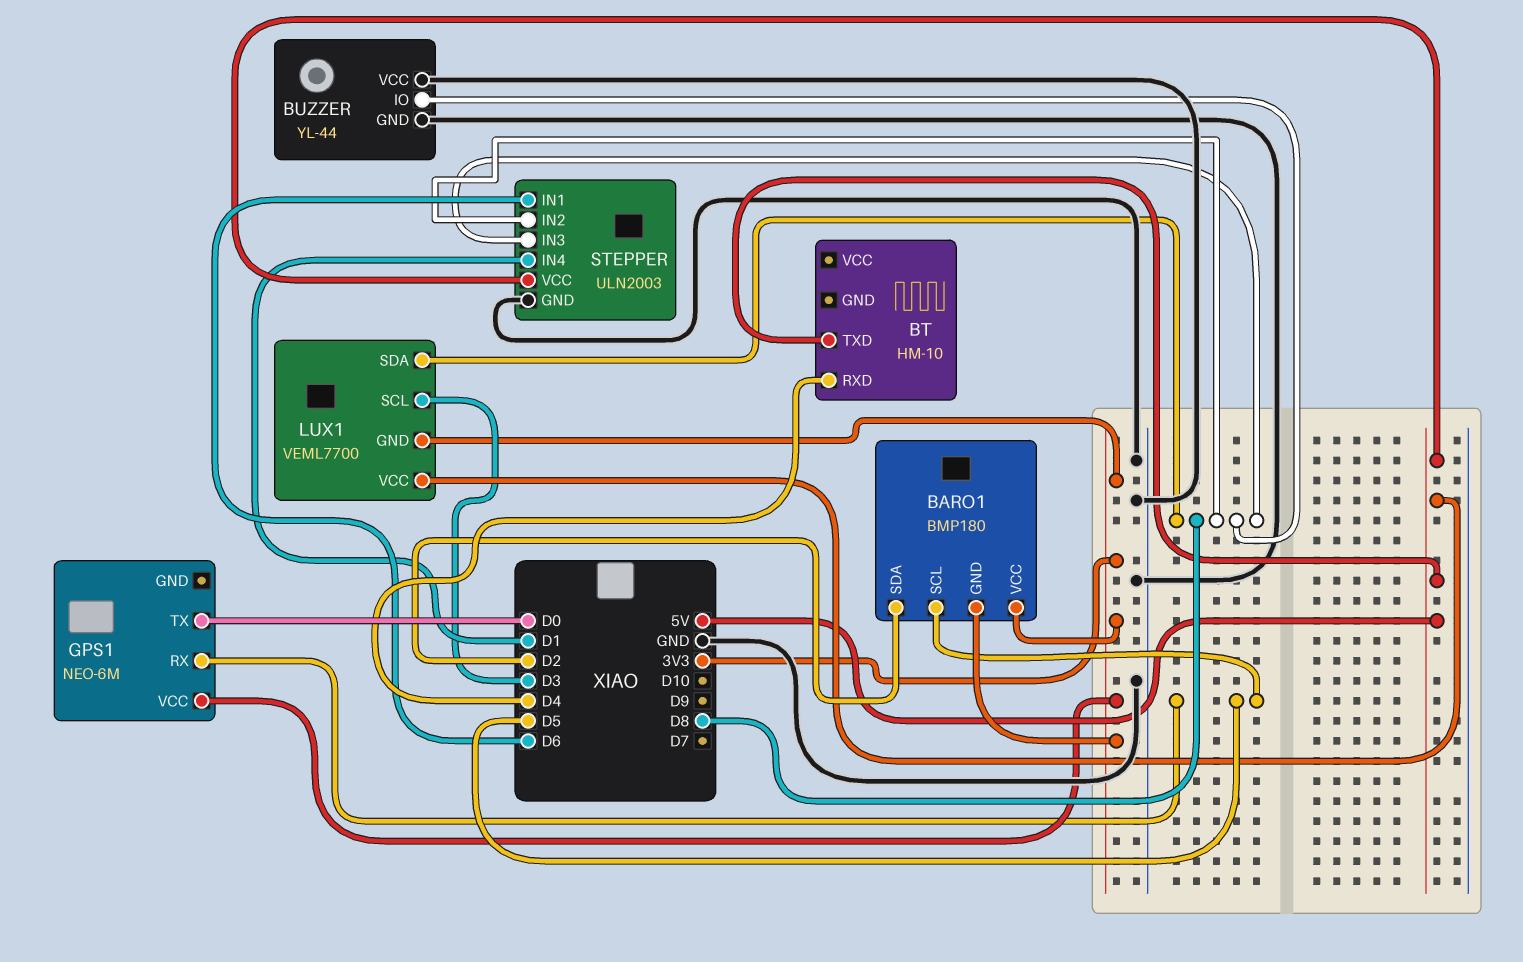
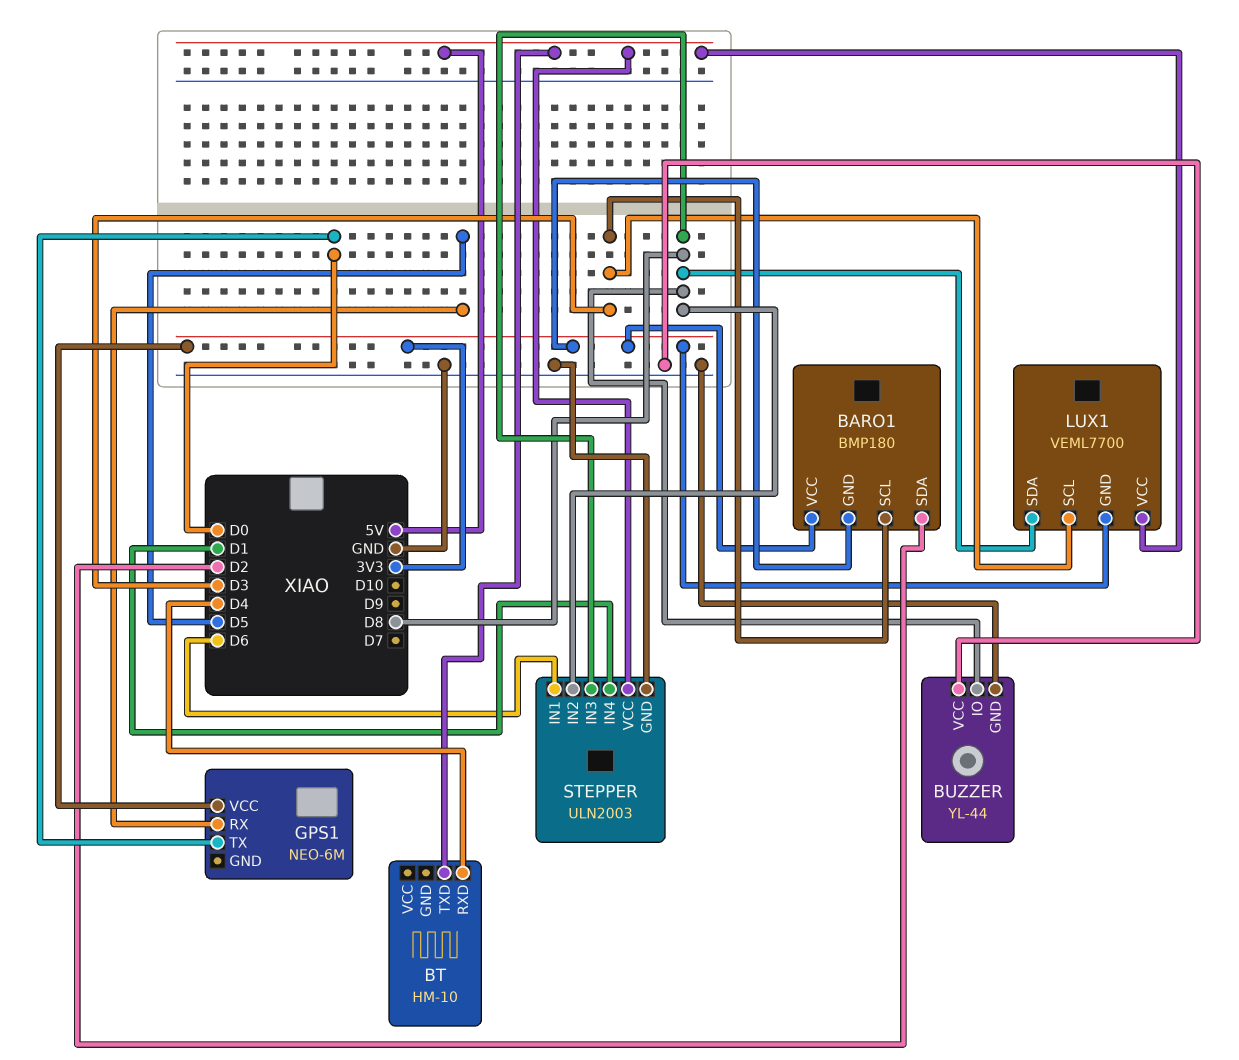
BARO1 pin SCL: D5 -> D3

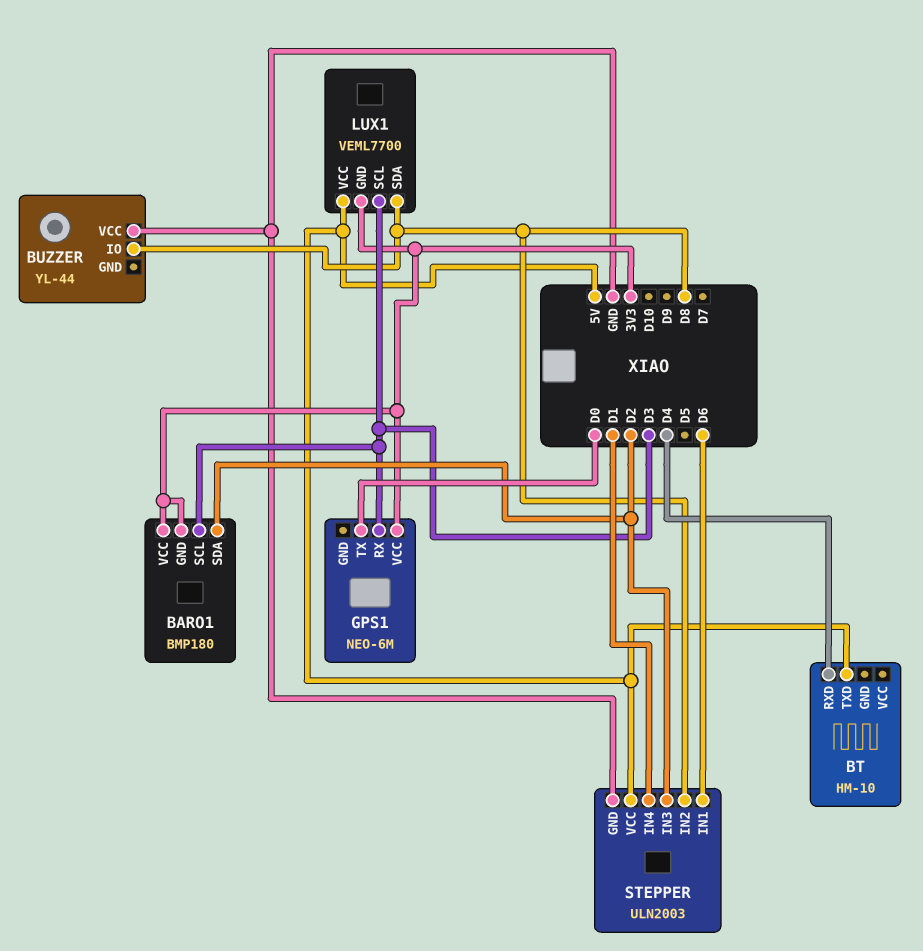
BUZZER pin GND: GND -> none
GPS1 pin RX: D5 -> D3
STEPPER pin IN3: D8 -> D2

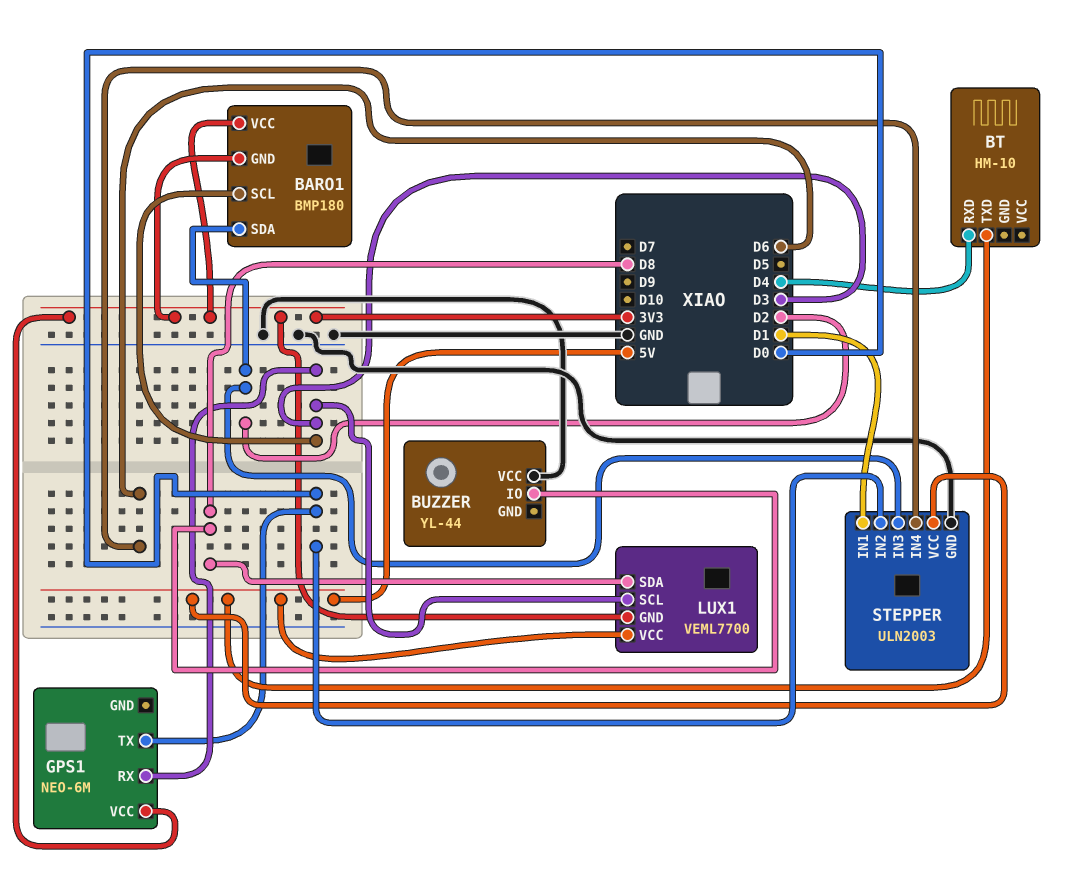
STEPPER pin IN1: D6 -> D1
STEPPER pin IN2: D8 -> D0
STEPPER pin IN4: D1 -> D6

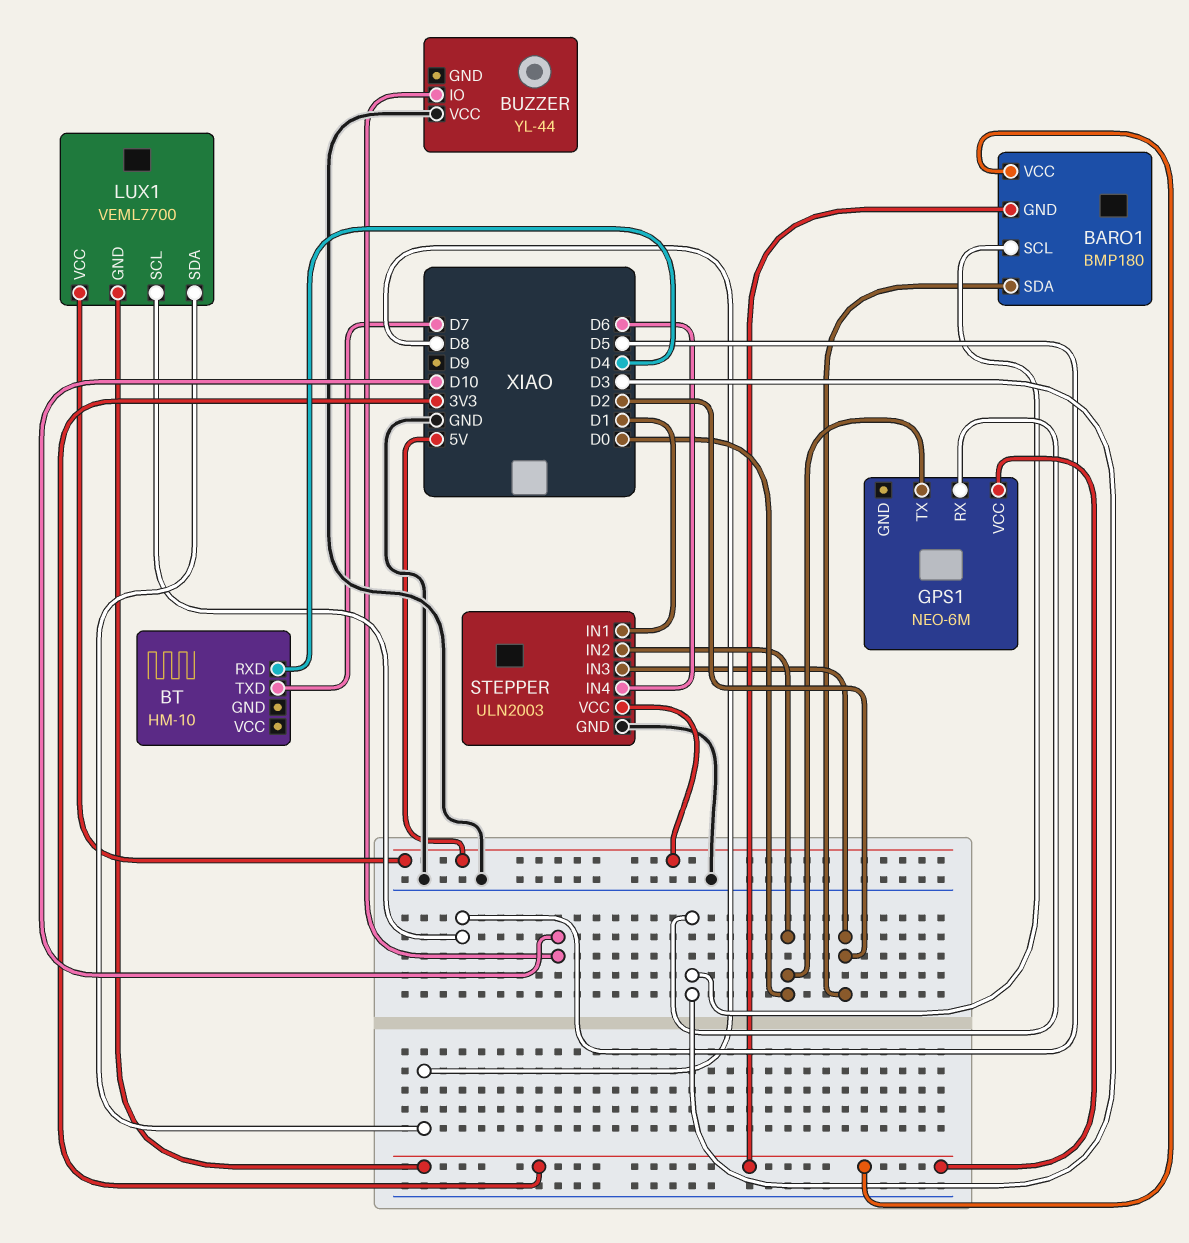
BT pin TXD: 5V -> D7
BUZZER pin IO: D8 -> D10
LUX1 pin SCL: D3 -> D5

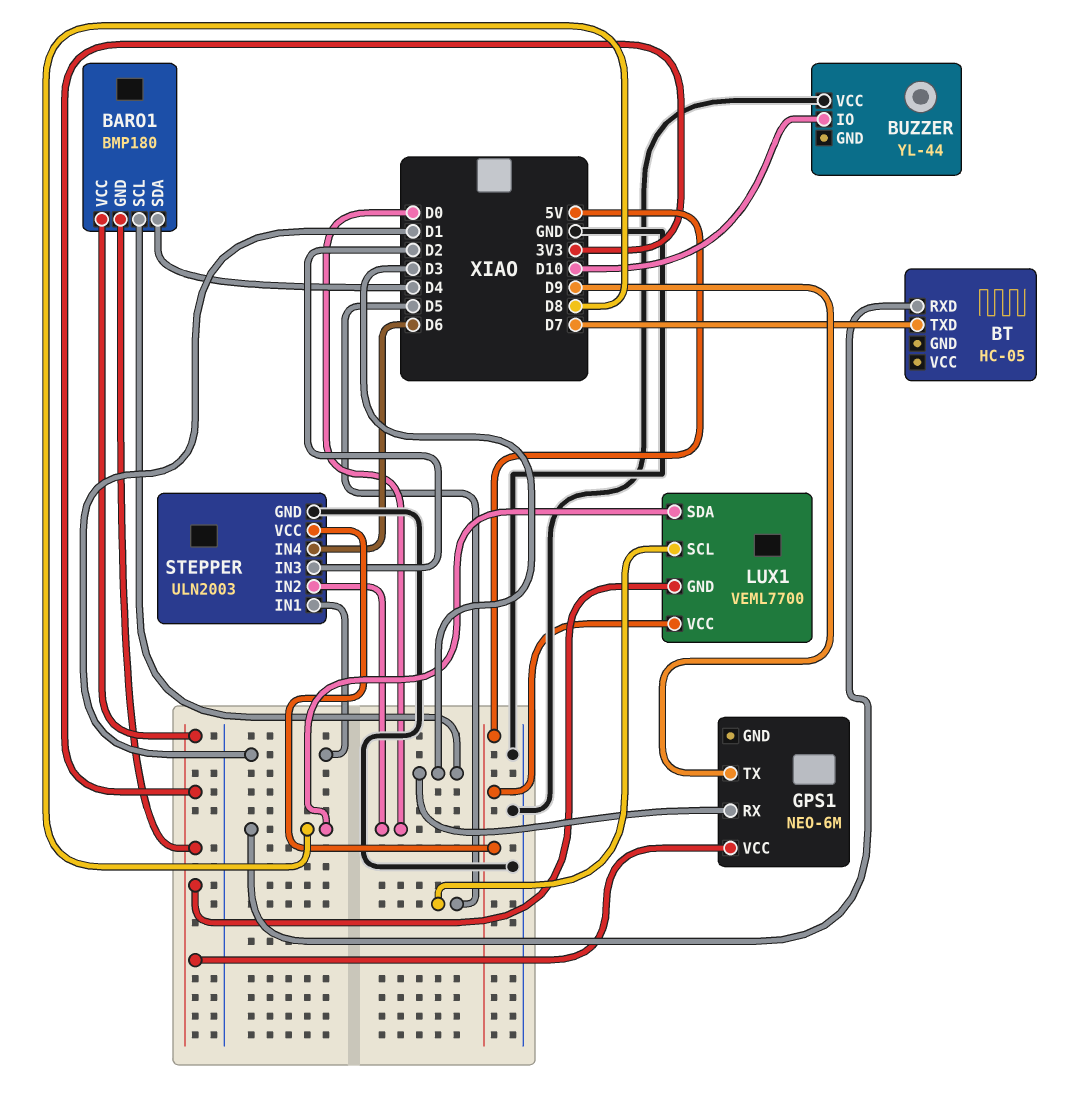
BARO1 pin SDA: D2 -> D4
BT: HM-10 -> HC-05
BT pin RXD: D4 -> D8
GPS1 pin TX: D0 -> D9

